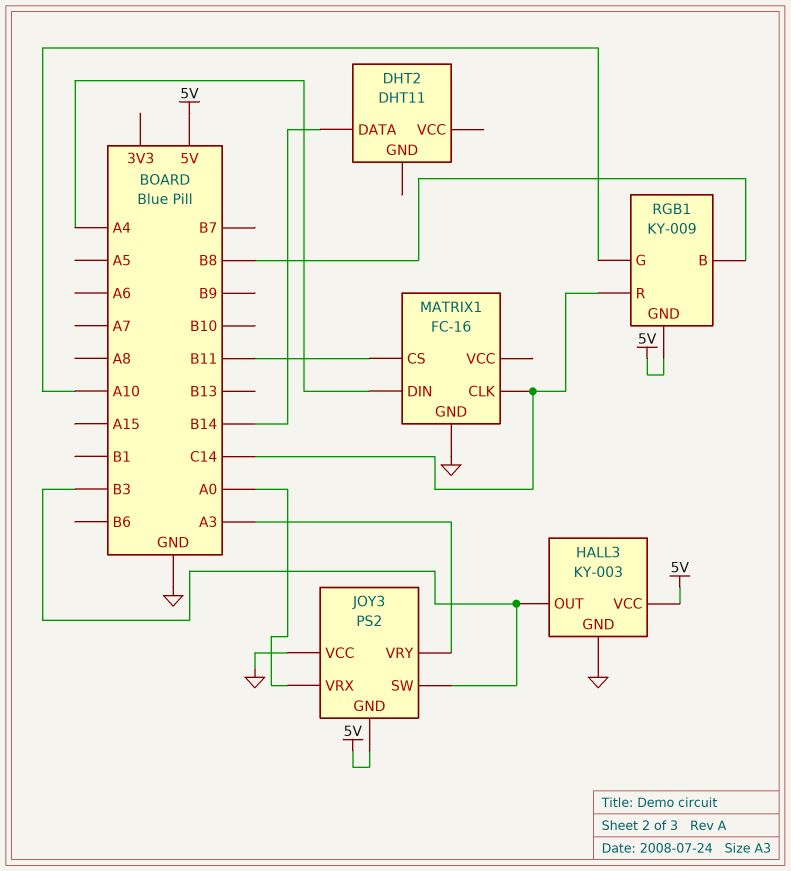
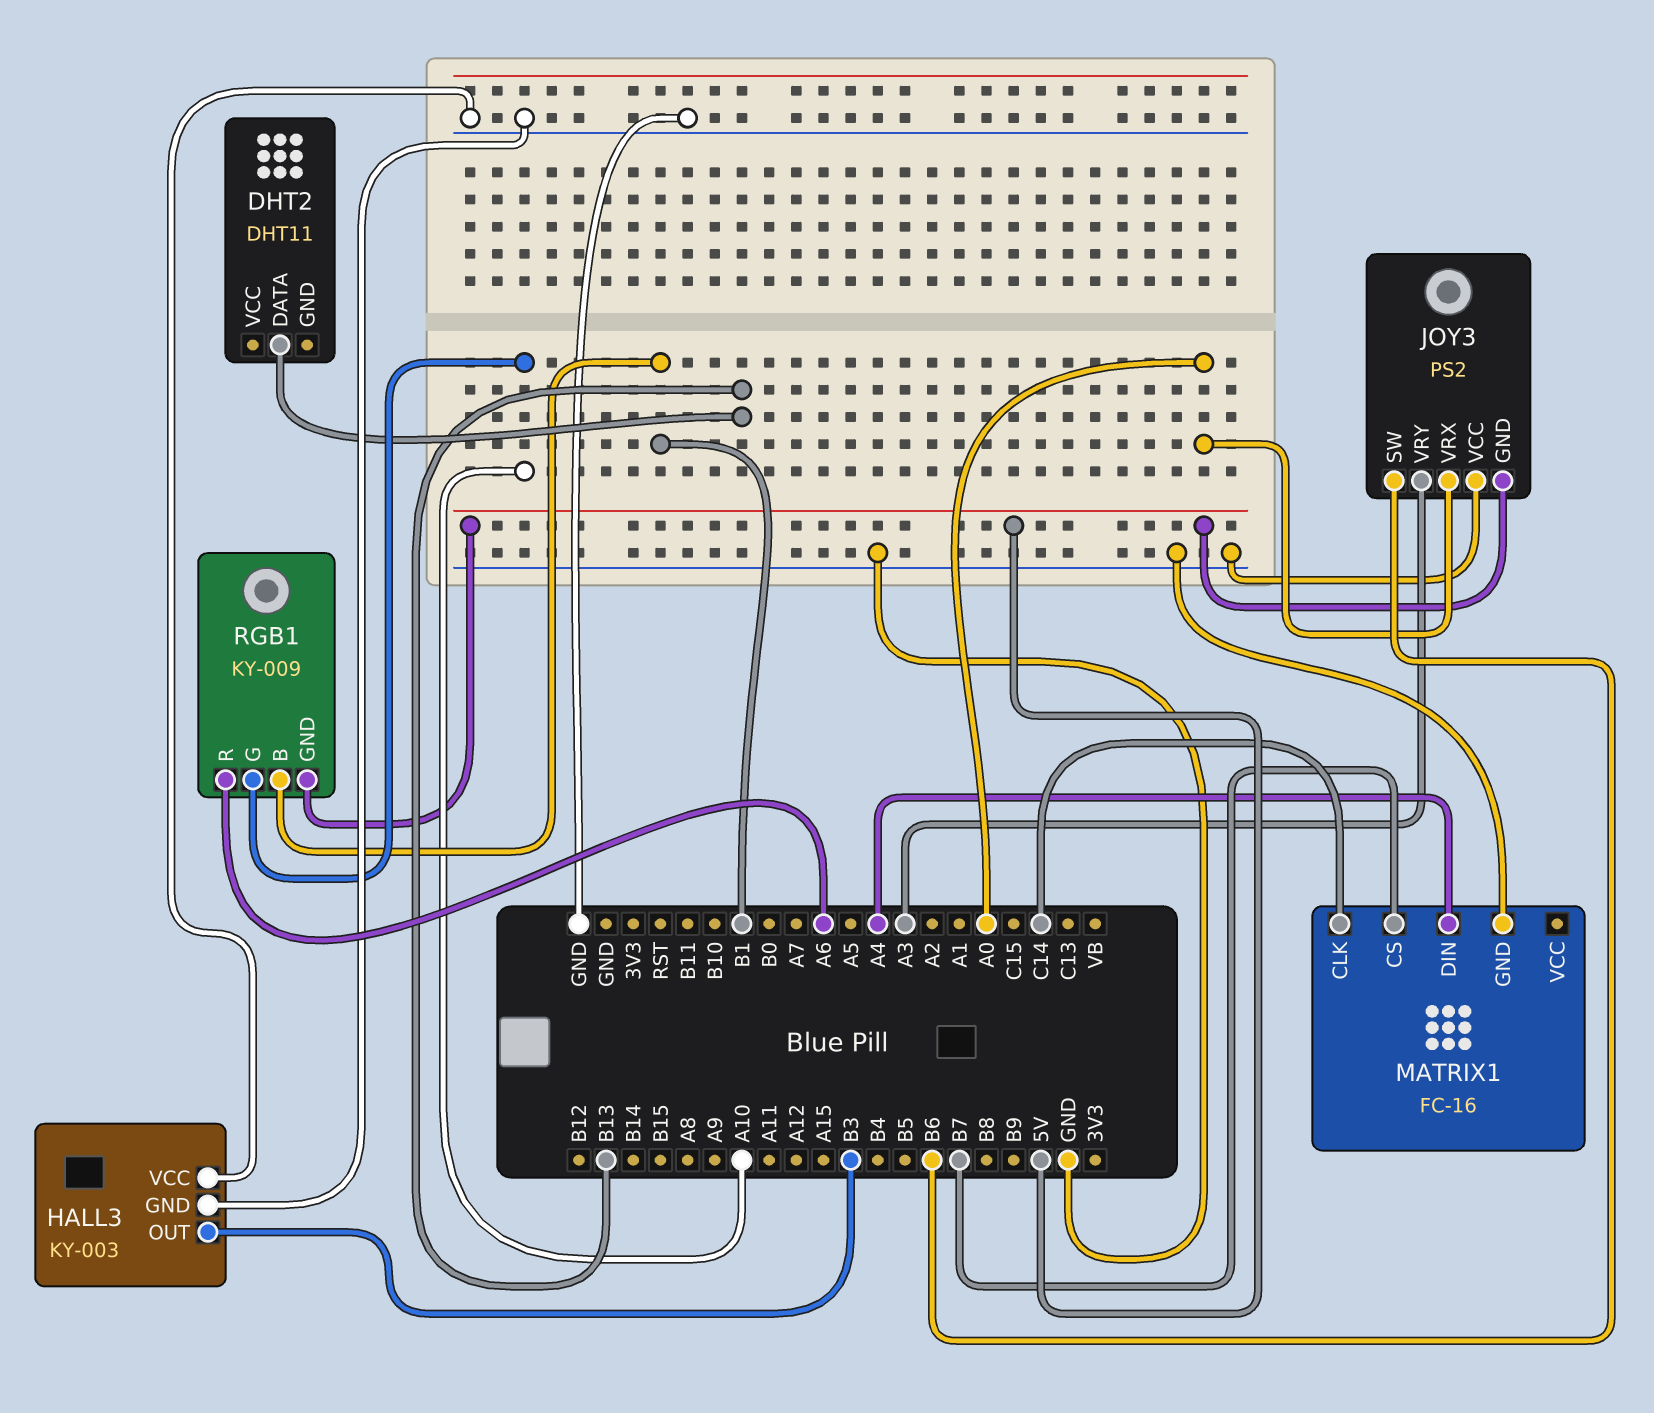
DHT2 pin DATA: B14 -> B13
HALL3 pin VCC: 5V -> GND
JOY3 pin SW: B3 -> B6
MATRIX1 pin CS: B11 -> B7
RGB1 pin B: B8 -> B1
RGB1 pin R: C14 -> A6

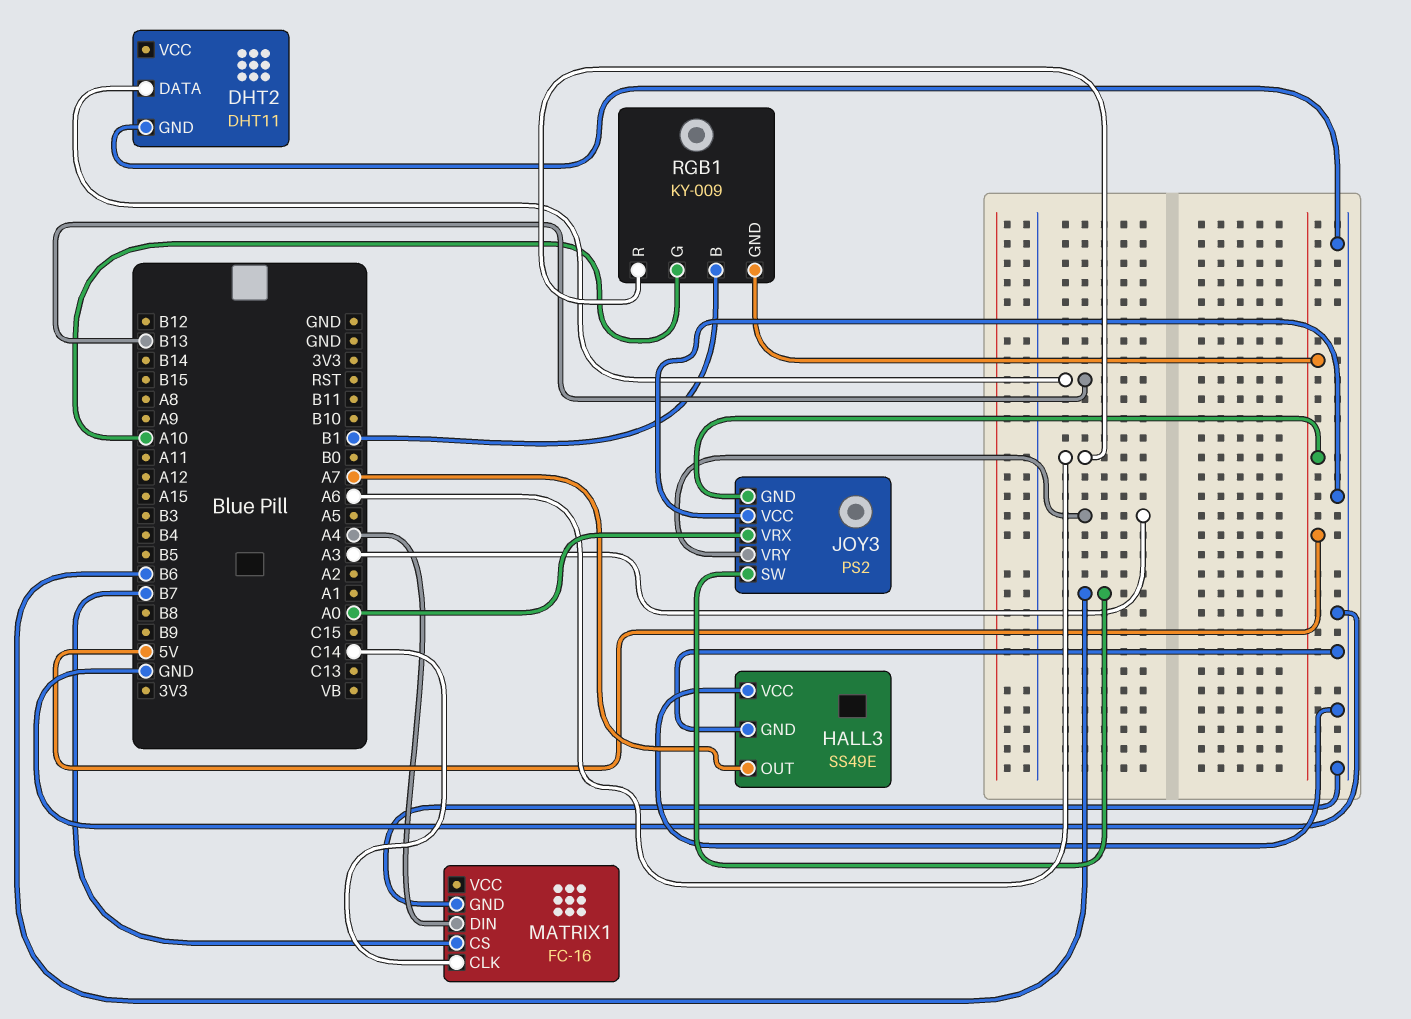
DHT2 pin GND: none -> GND
HALL3: KY-003 -> SS49E
HALL3 pin OUT: B3 -> A7

